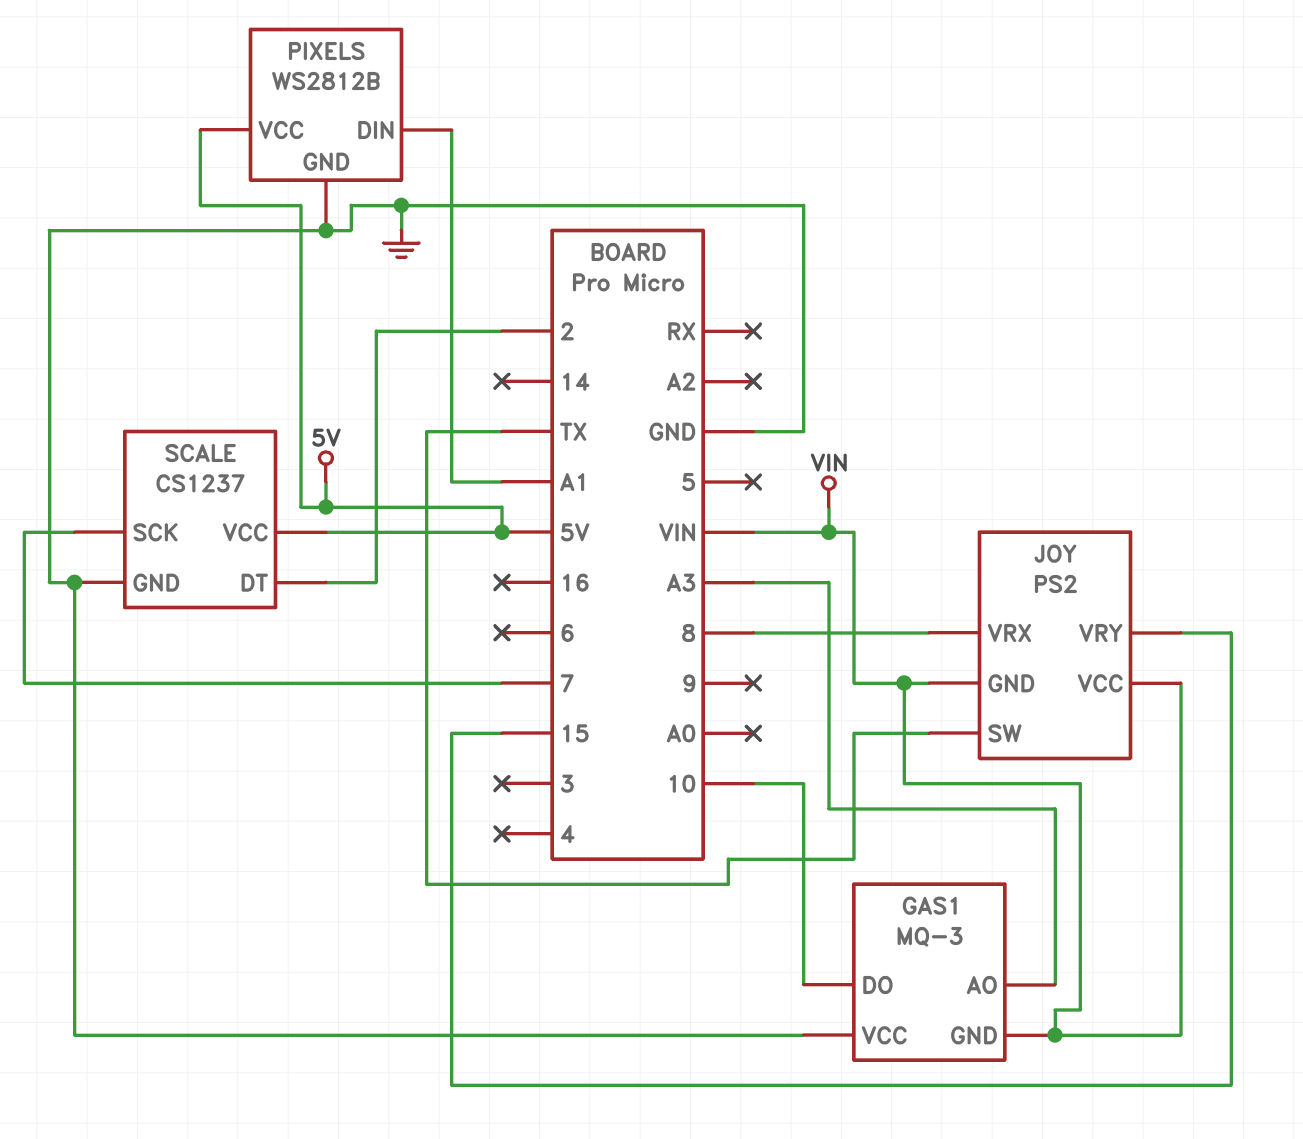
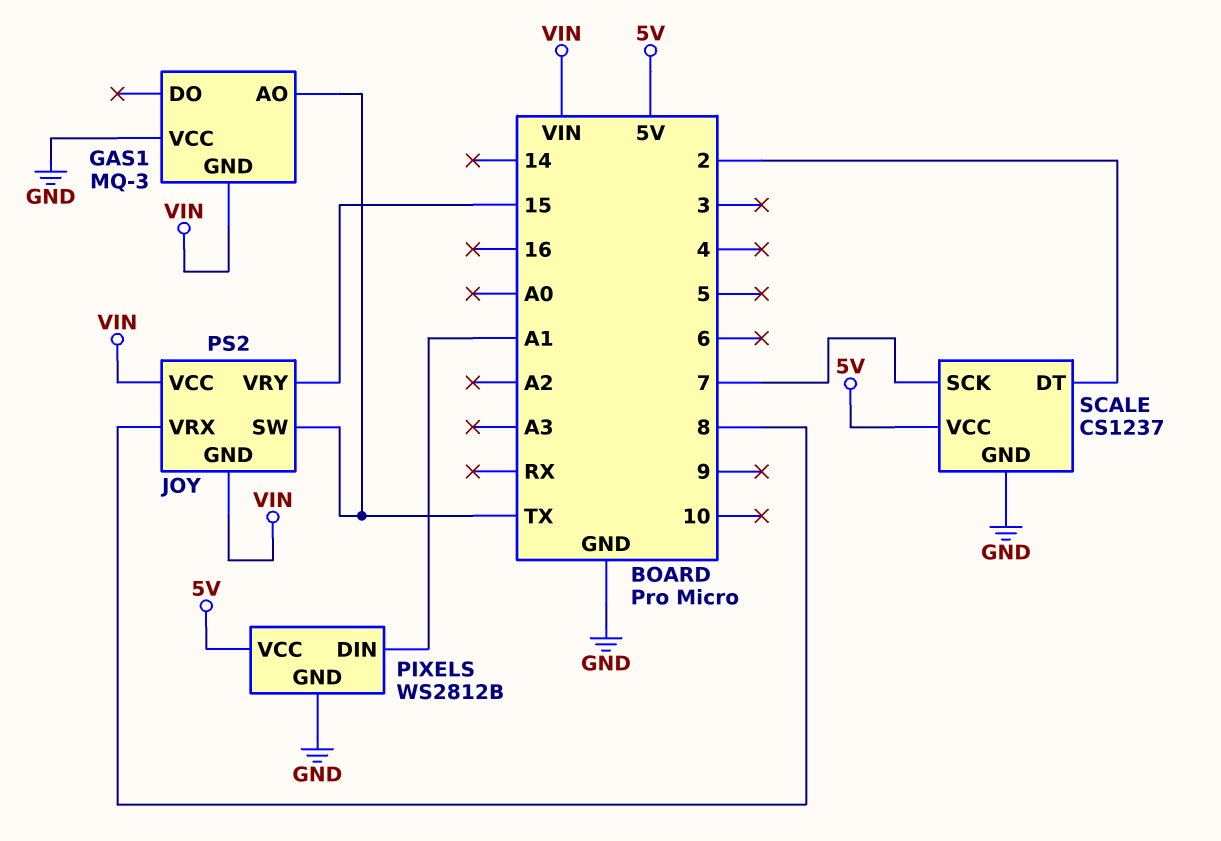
GAS1 pin AO: A3 -> TX
GAS1 pin DO: 10 -> none

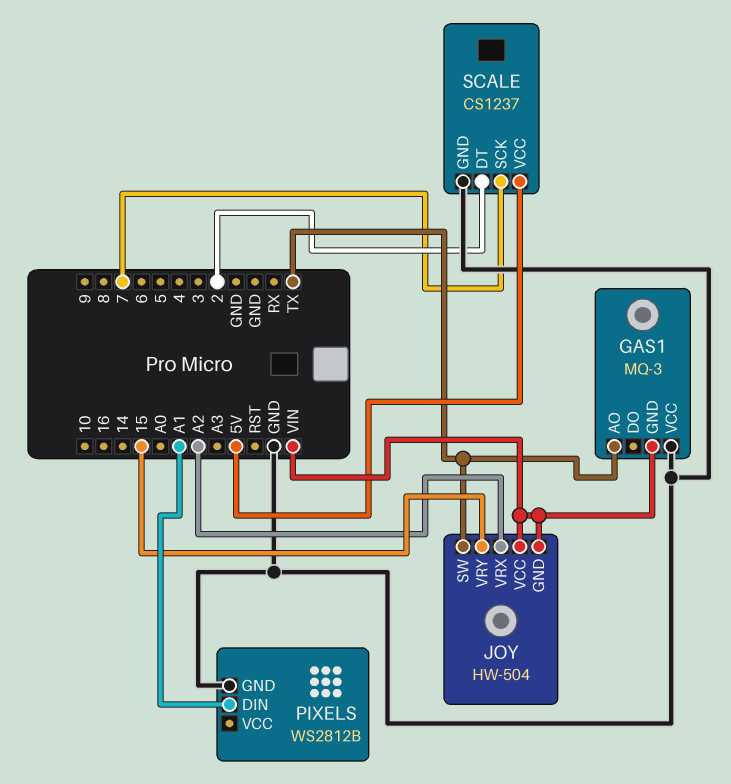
JOY: PS2 -> HW-504
JOY pin VRX: 8 -> A2
PIXELS pin VCC: 5V -> none

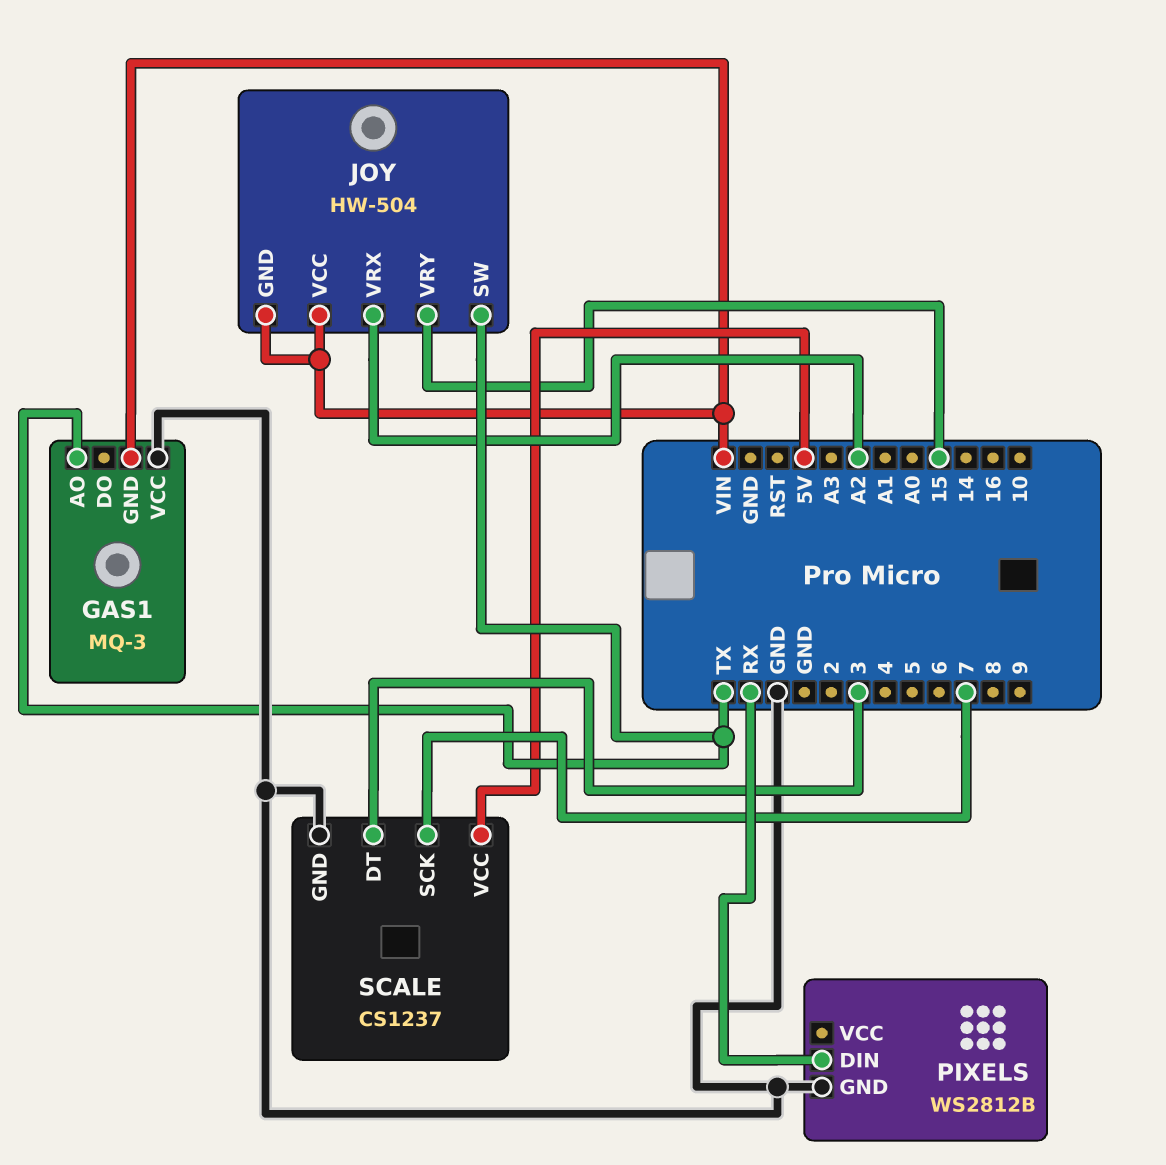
PIXELS pin DIN: A1 -> RX
SCALE pin DT: 2 -> 3

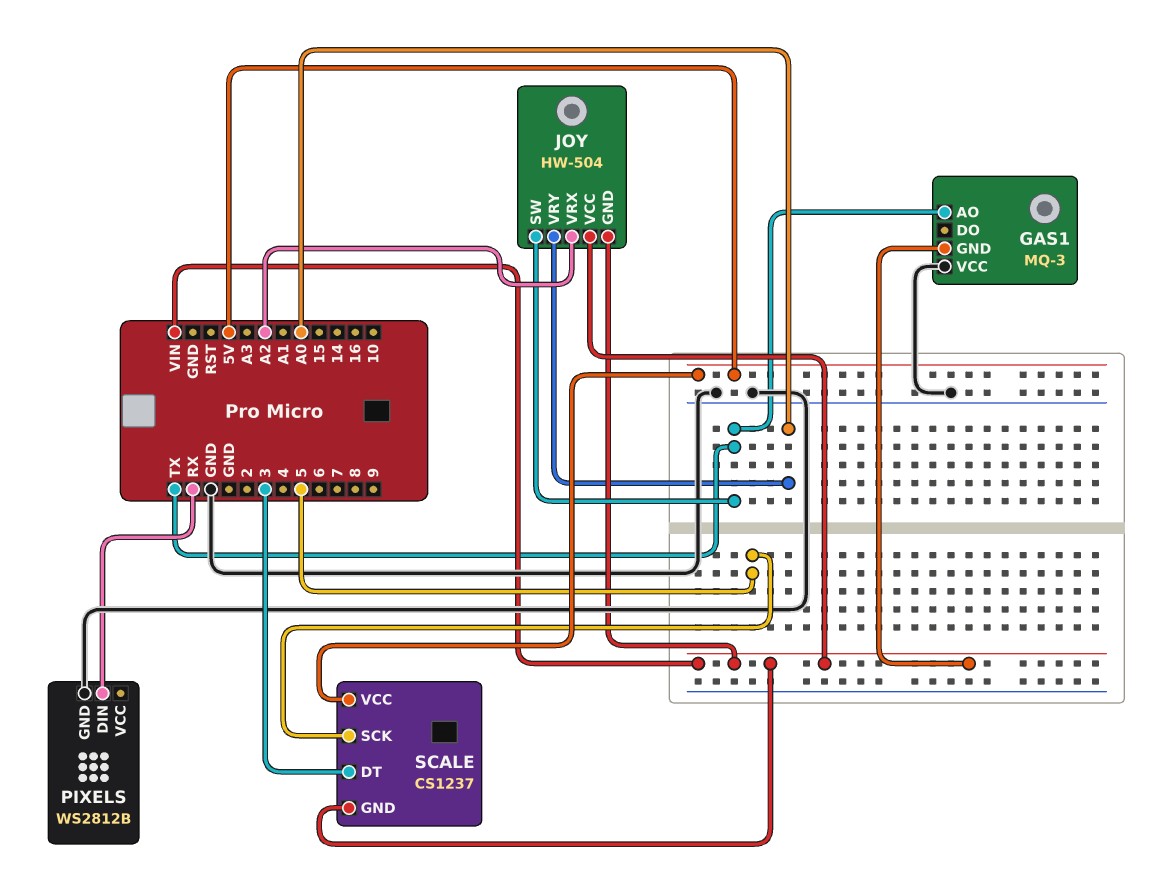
JOY pin VRY: 15 -> A0
SCALE pin GND: GND -> VIN
SCALE pin SCK: 7 -> 5

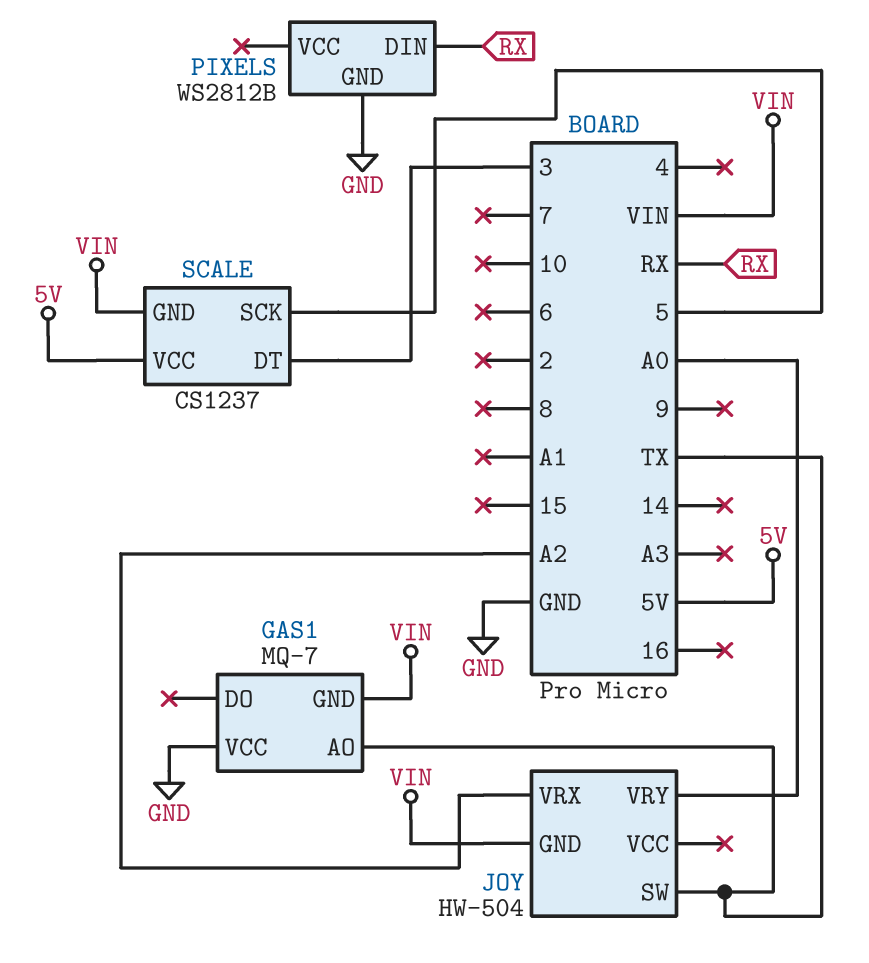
GAS1: MQ-3 -> MQ-7
JOY pin VCC: VIN -> none

